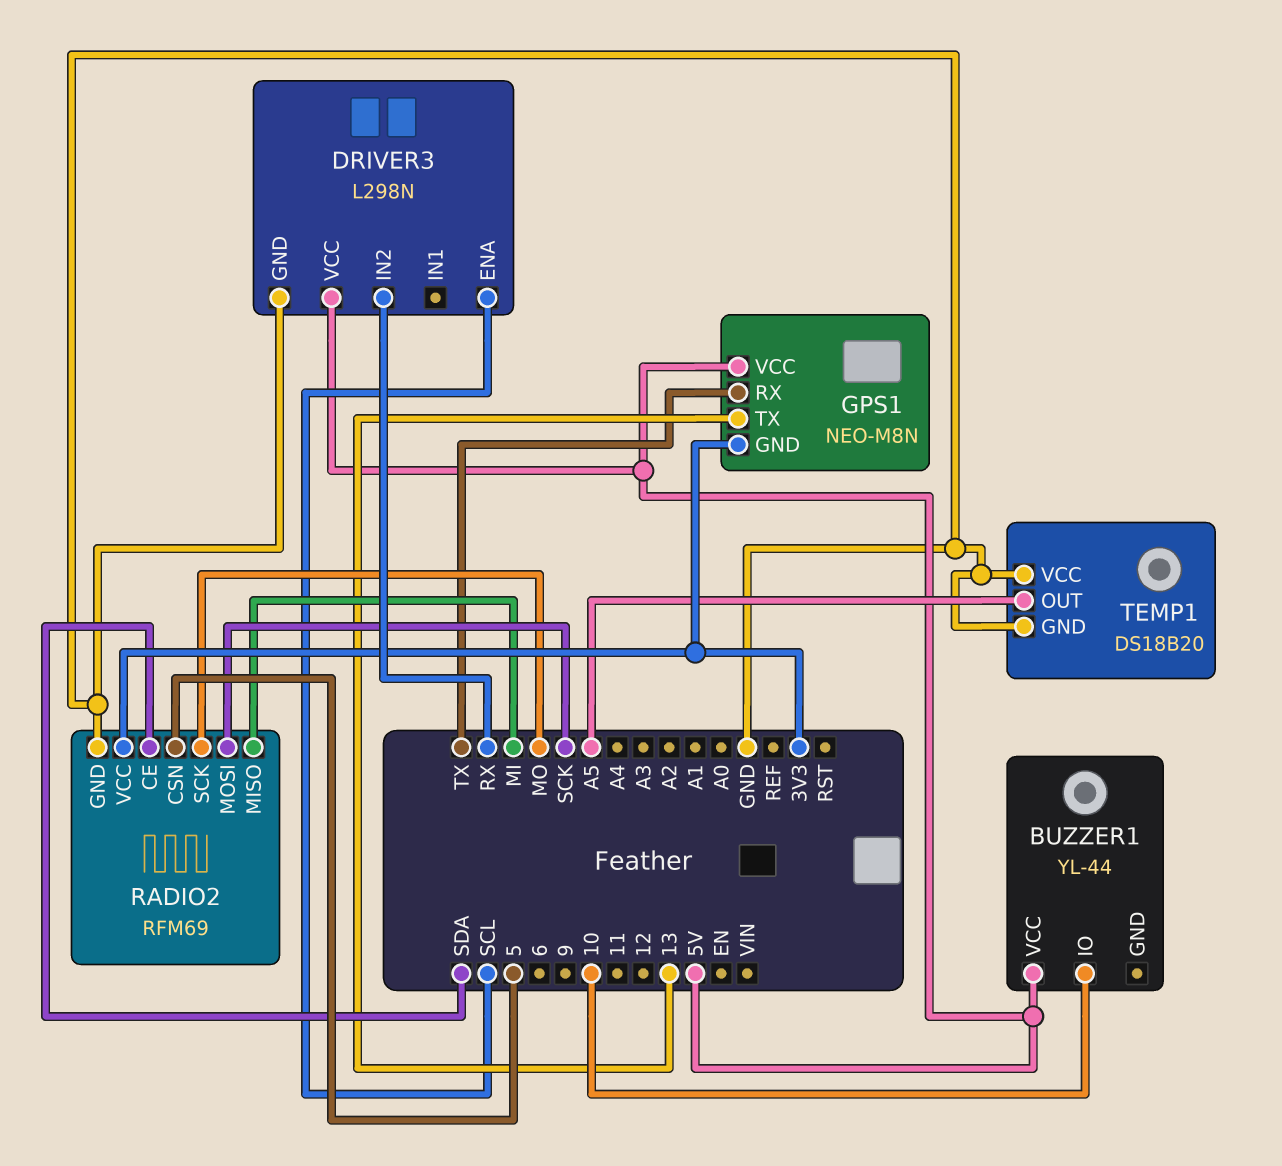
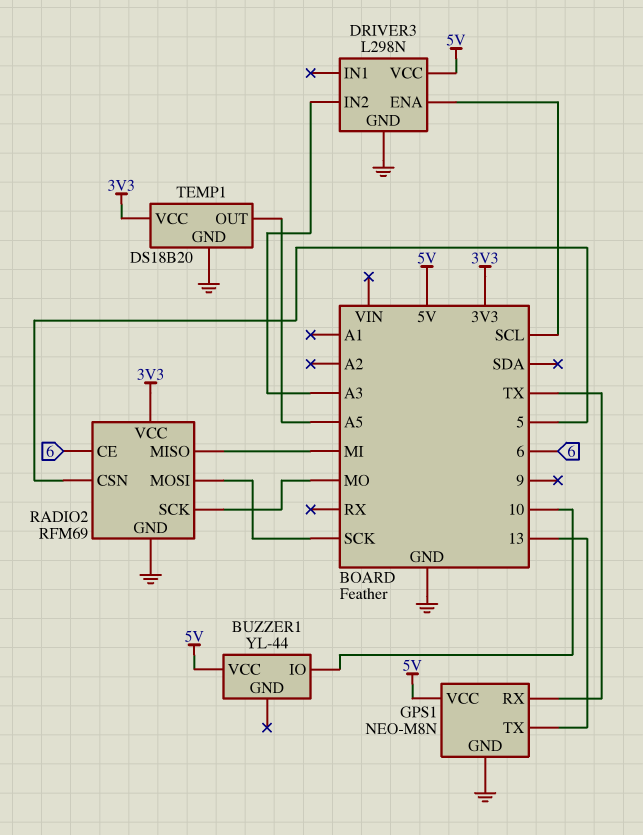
DRIVER3 pin IN2: RX -> A3
GPS1 pin GND: 3V3 -> GND
RADIO2 pin CE: SDA -> 6
TEMP1 pin VCC: GND -> 3V3

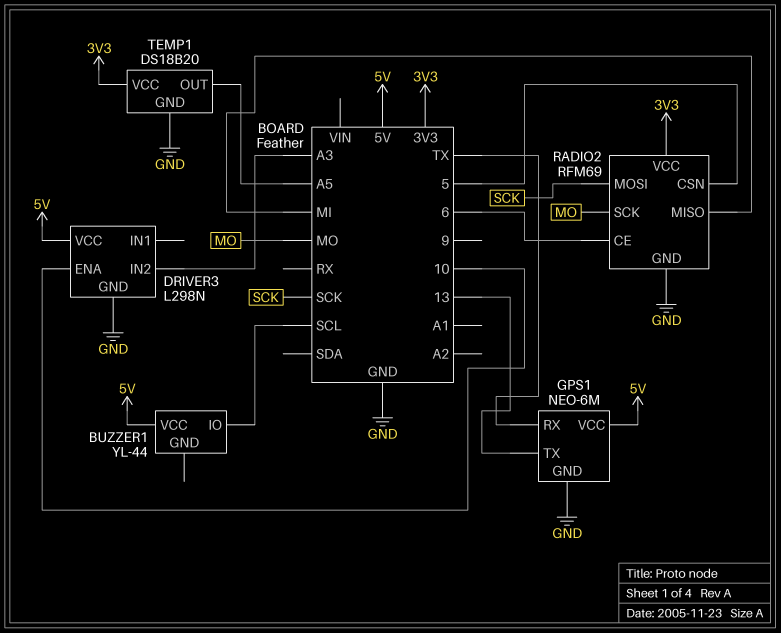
BUZZER1 pin IO: 10 -> SCL
DRIVER3 pin ENA: SCL -> 10
GPS1: NEO-M8N -> NEO-6M

